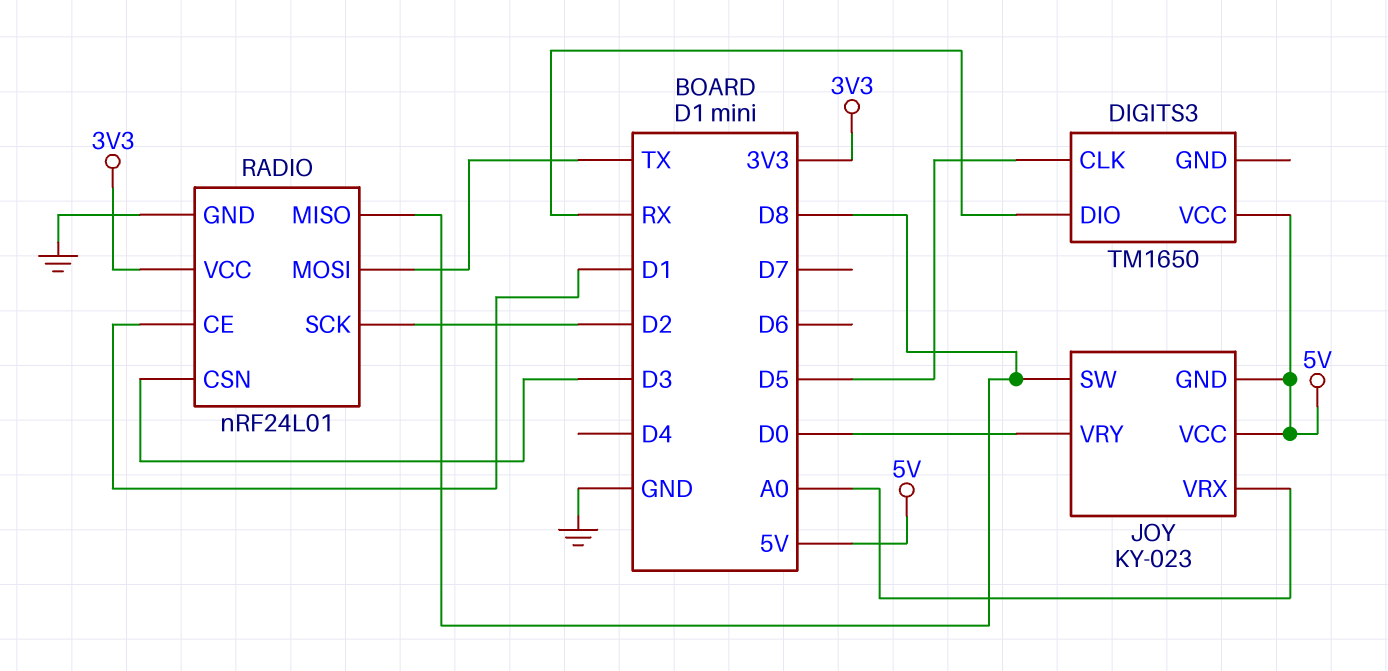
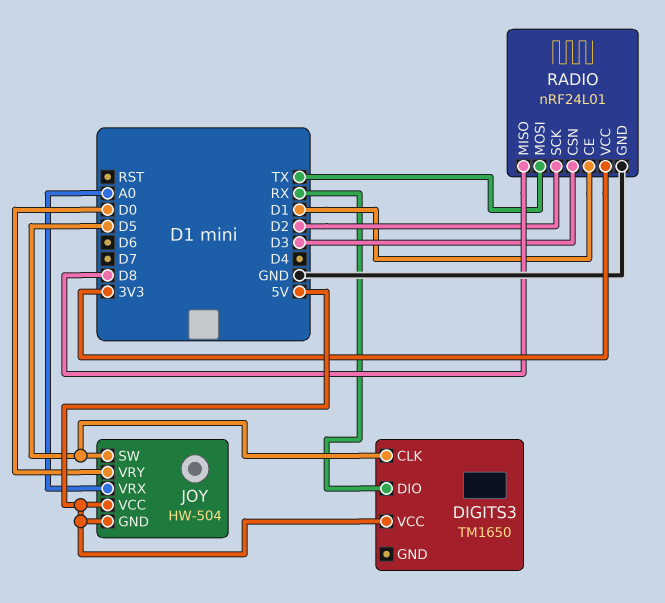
JOY: KY-023 -> HW-504
JOY pin SW: D8 -> D5

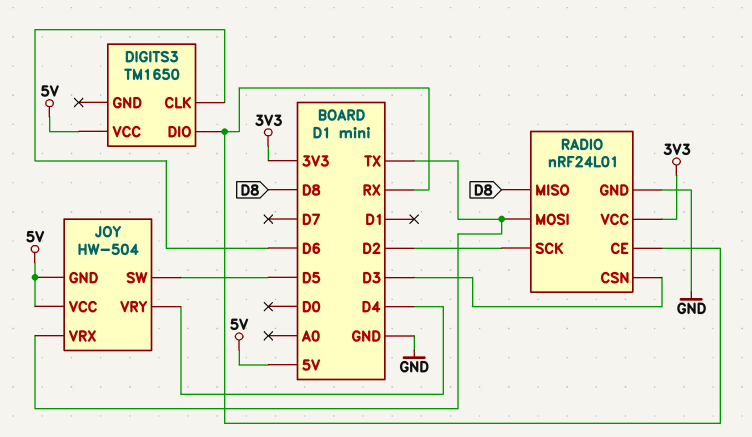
DIGITS3 pin CLK: D5 -> D6
JOY pin VRX: A0 -> TX
JOY pin VRY: D0 -> D4
RADIO pin CE: D1 -> RX

